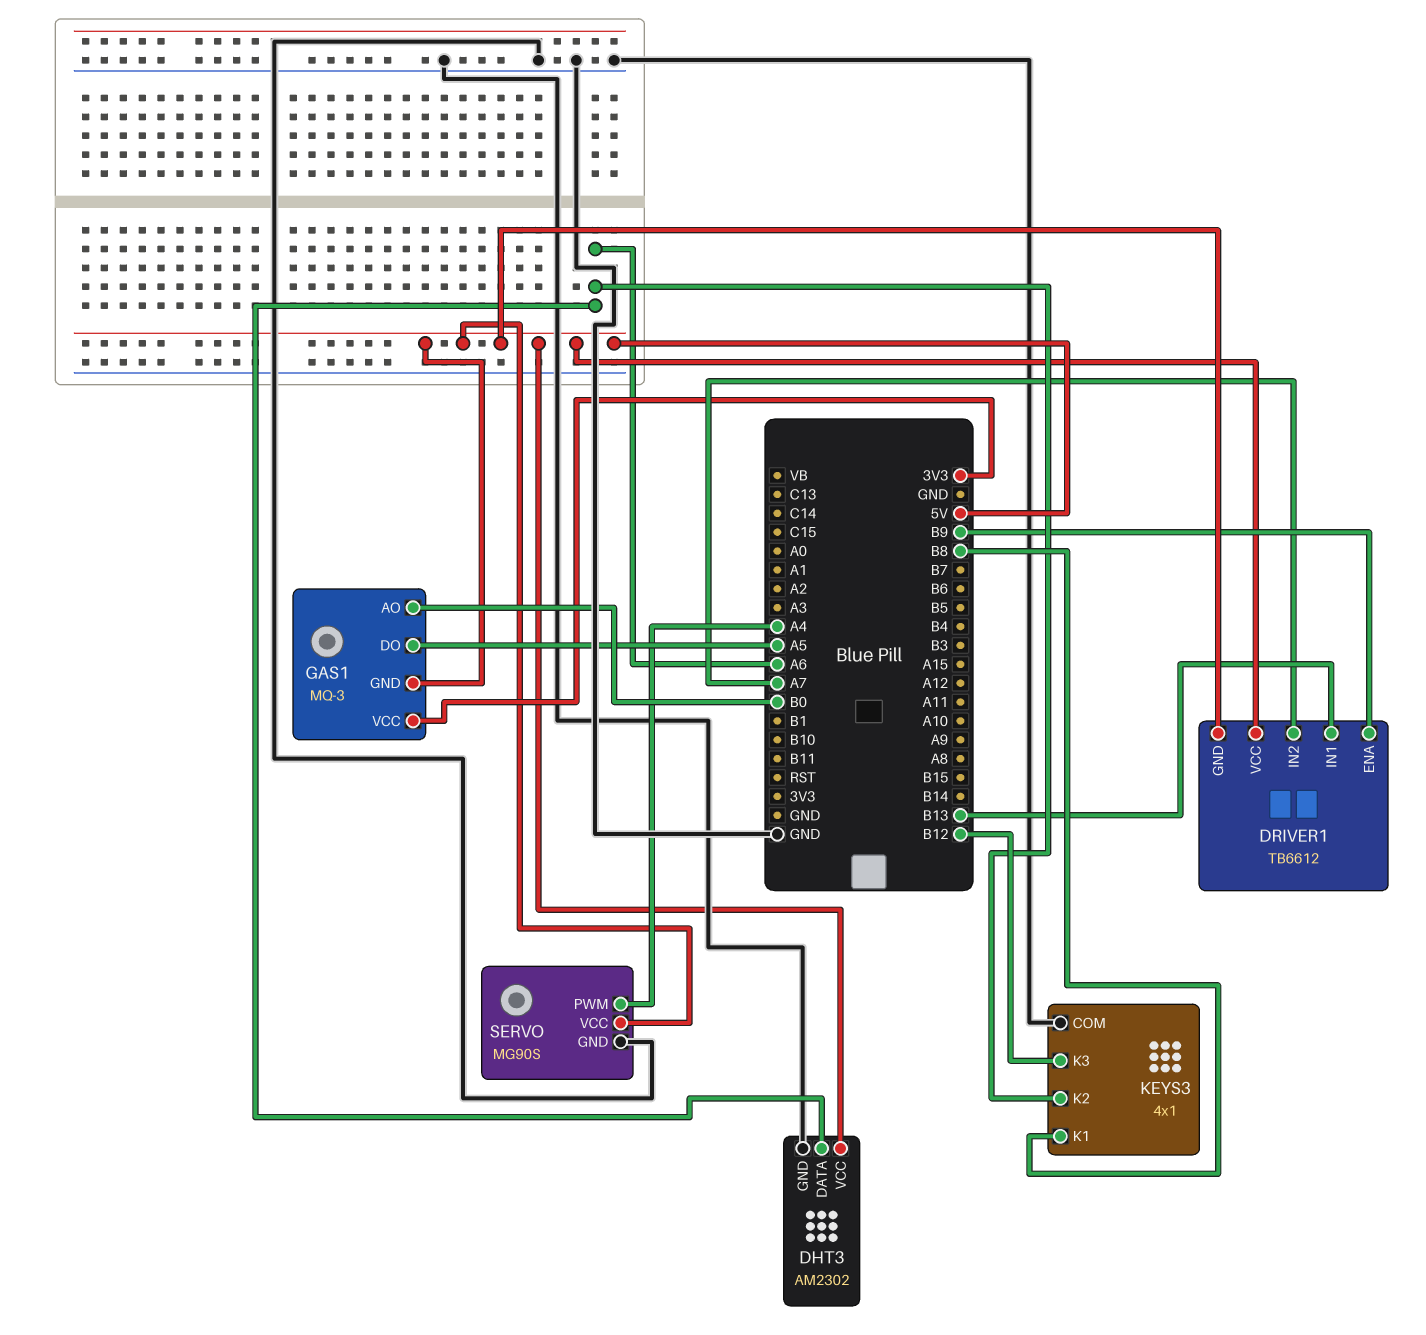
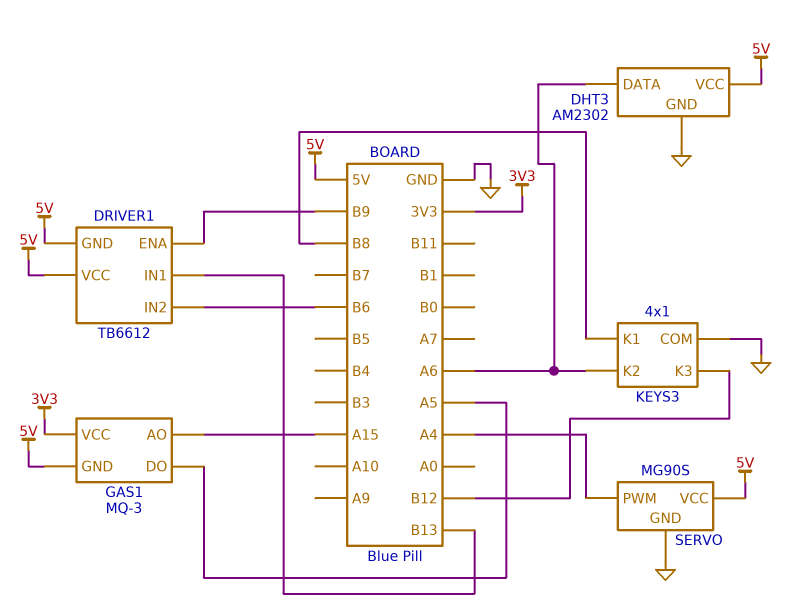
DRIVER1 pin IN2: A7 -> B6
GAS1 pin AO: B0 -> A15

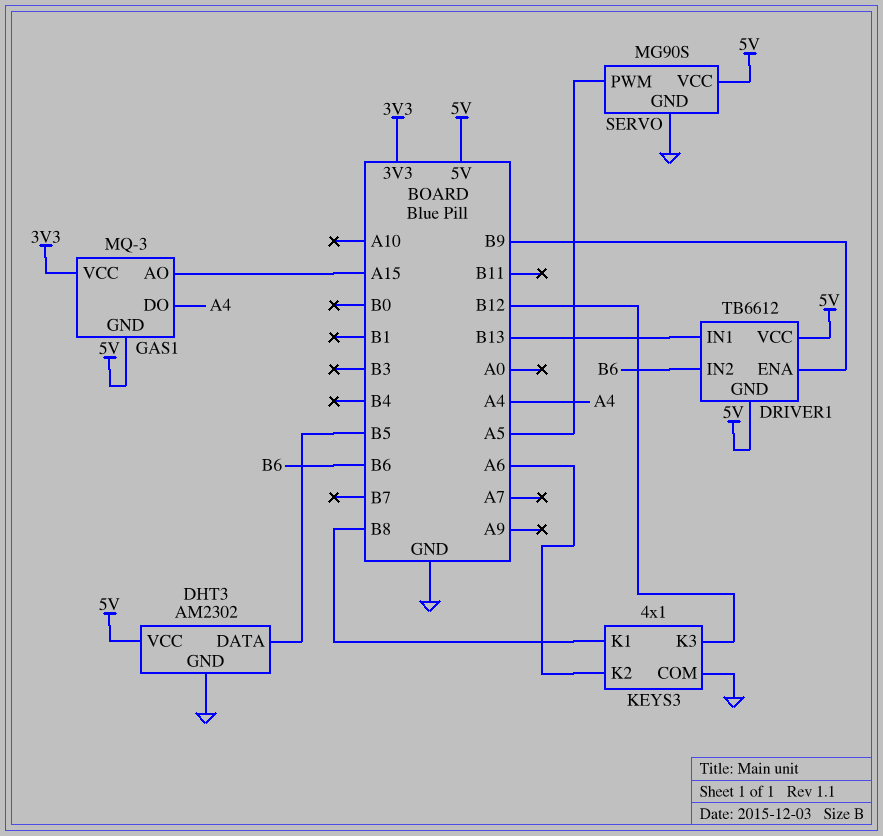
DHT3 pin DATA: A6 -> B5
GAS1 pin DO: A5 -> A4
SERVO pin PWM: A4 -> A5

